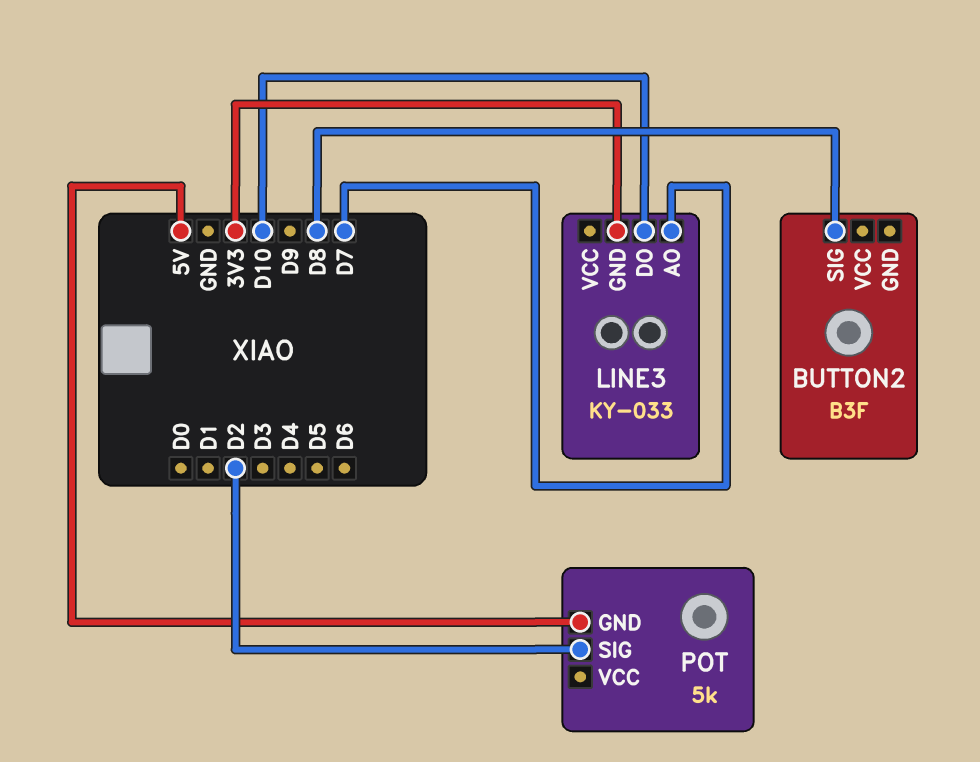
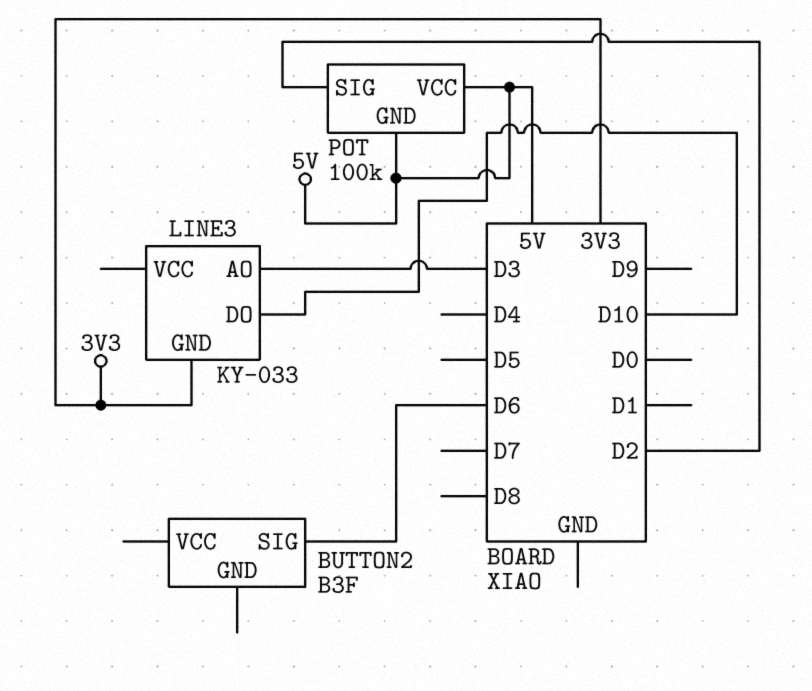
BUTTON2 pin SIG: D8 -> D6
LINE3 pin AO: D7 -> D3
POT: 5k -> 100k
POT pin VCC: none -> 5V

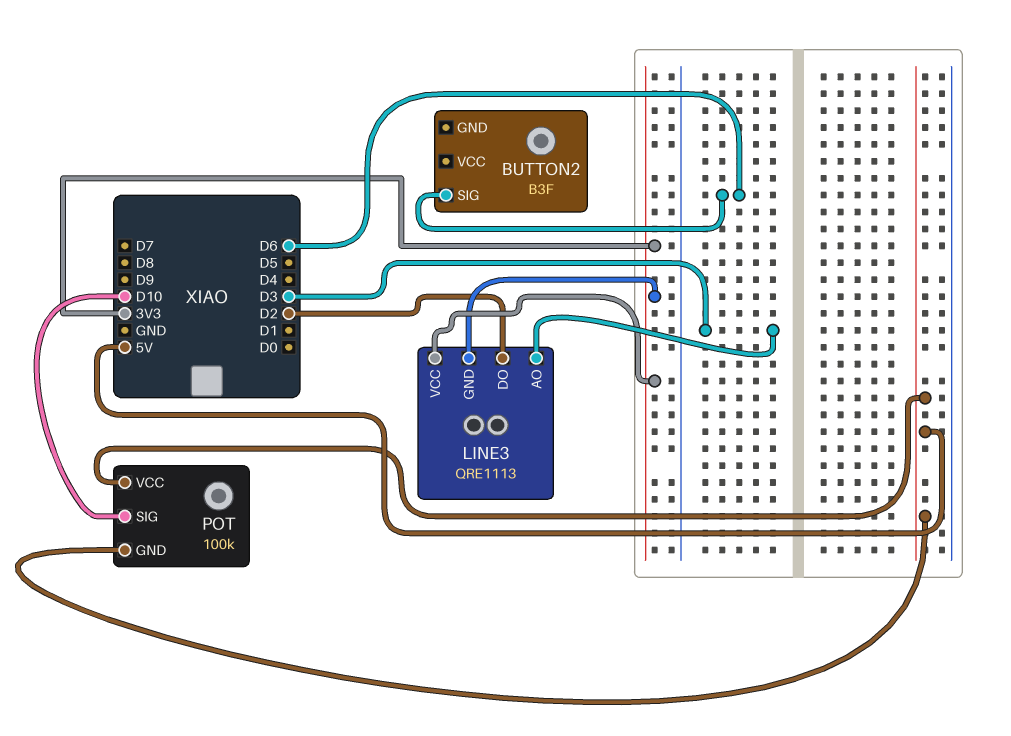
LINE3: KY-033 -> QRE1113
LINE3 pin DO: D10 -> D2
LINE3 pin VCC: none -> 3V3
POT pin SIG: D2 -> D10

